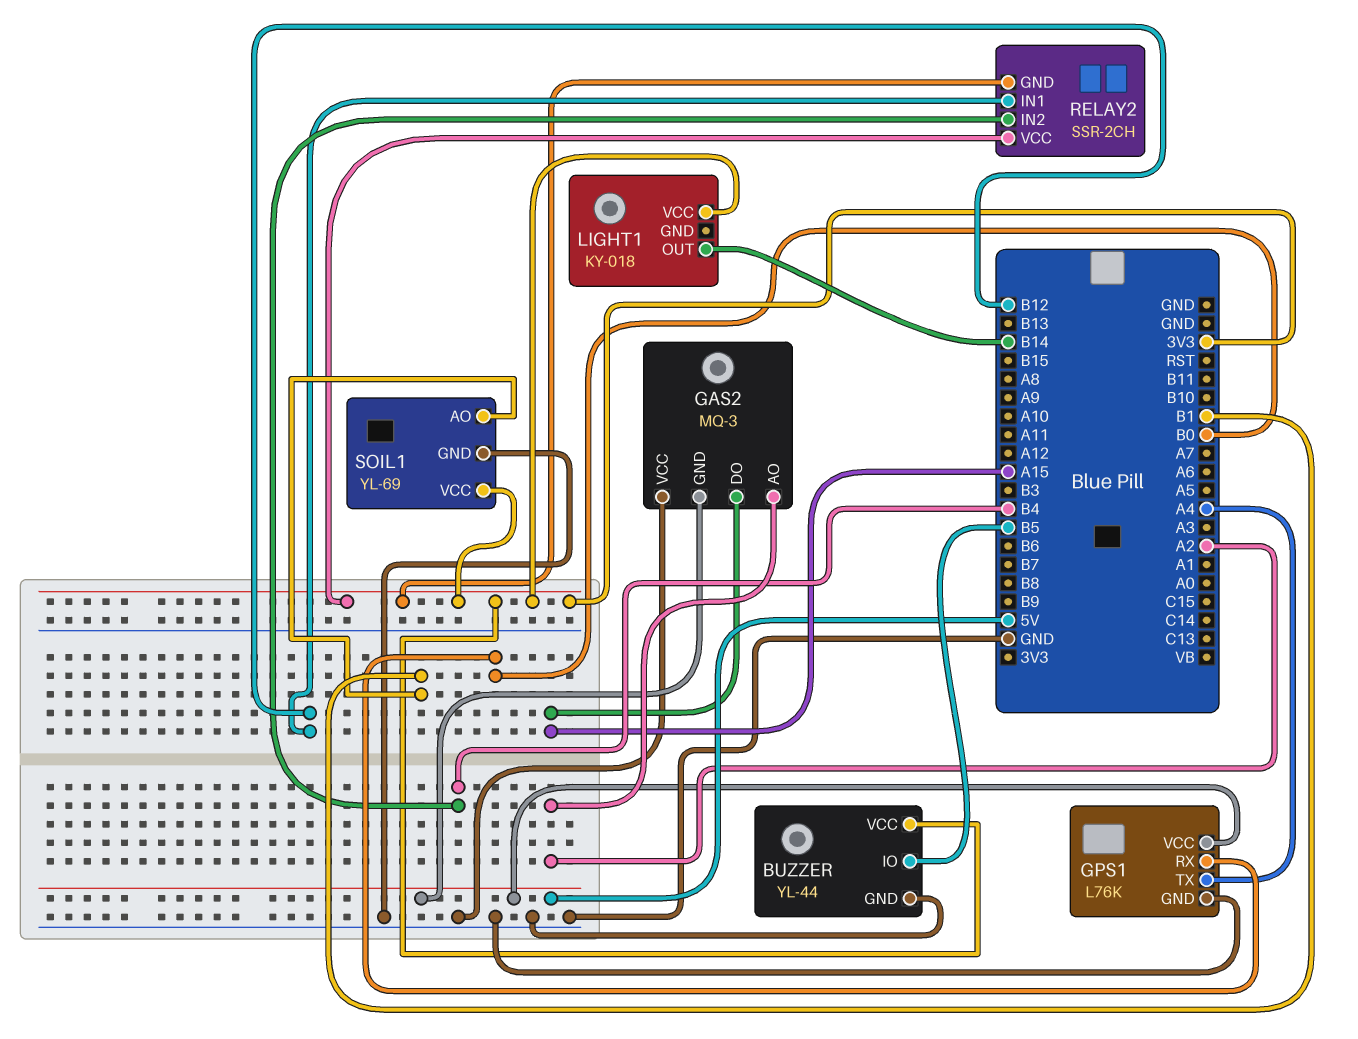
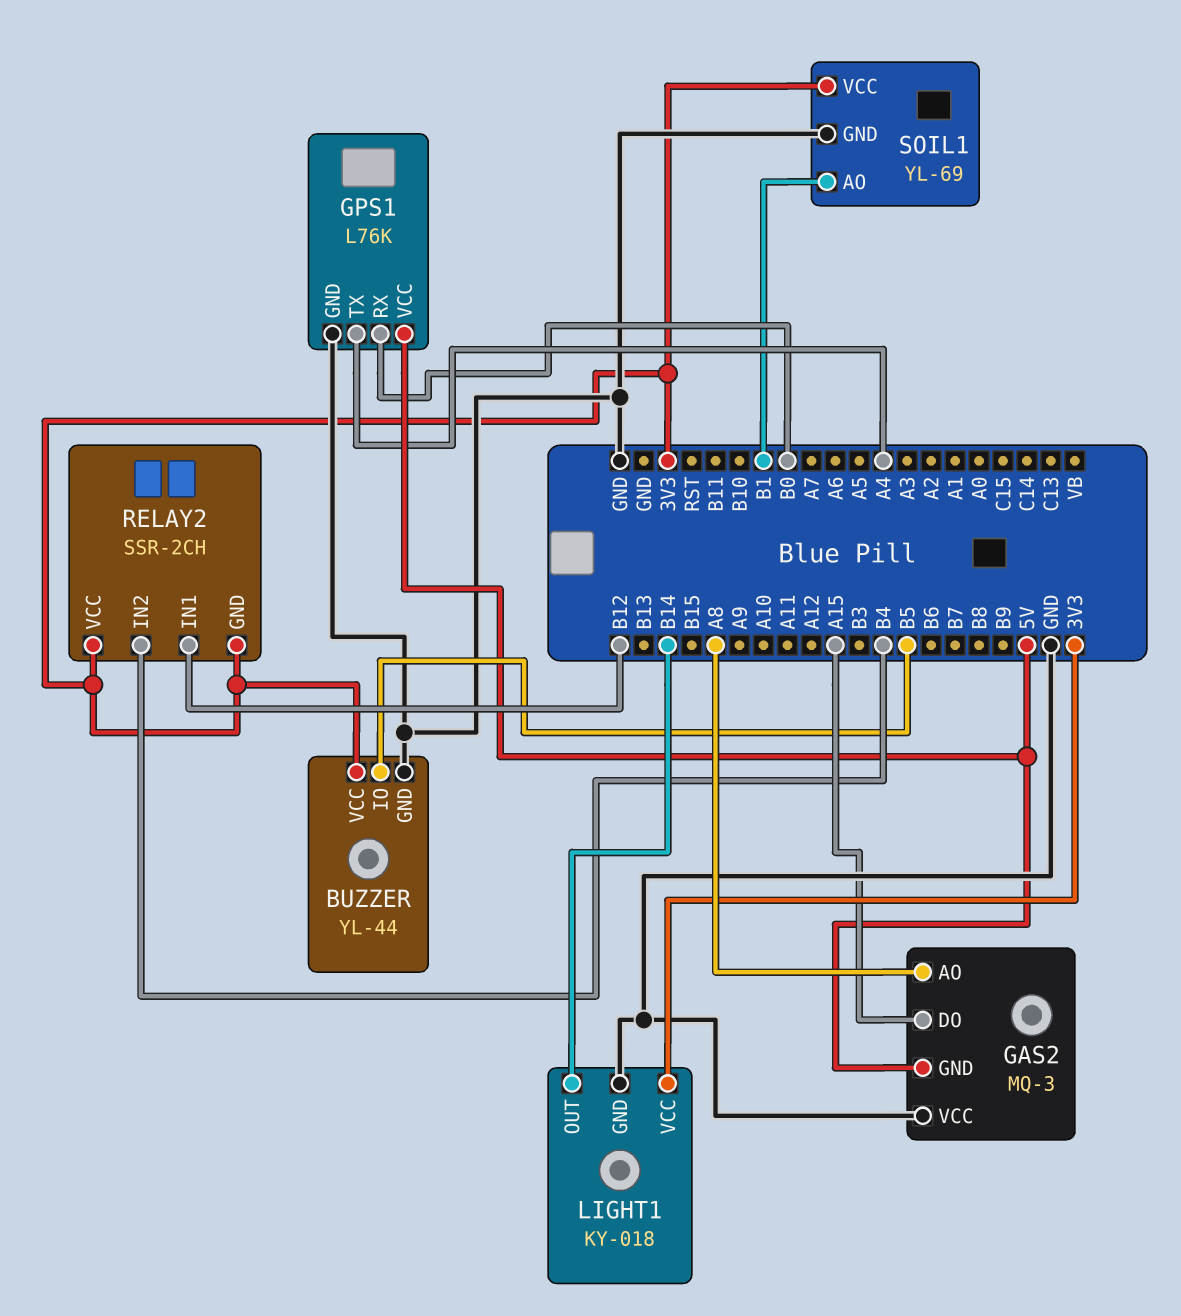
GAS2 pin AO: A2 -> A8
LIGHT1 pin GND: none -> GND

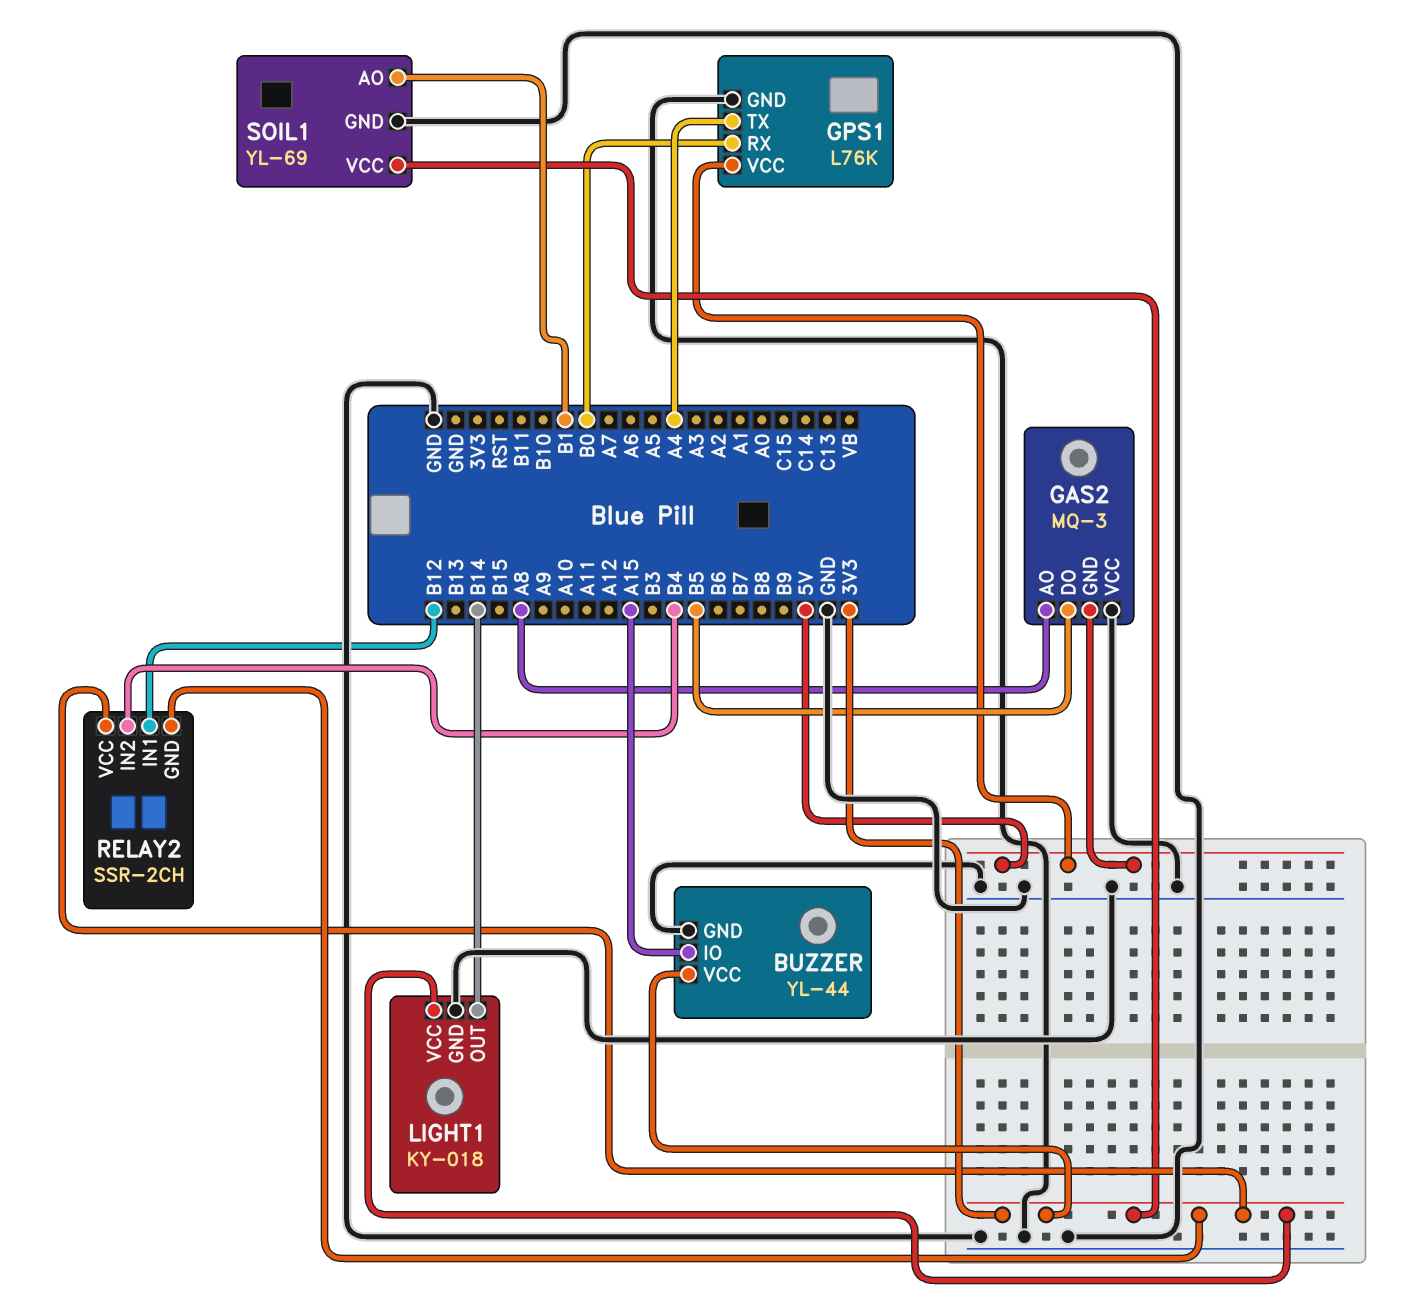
BUZZER pin IO: B5 -> A15
GAS2 pin DO: A15 -> B5

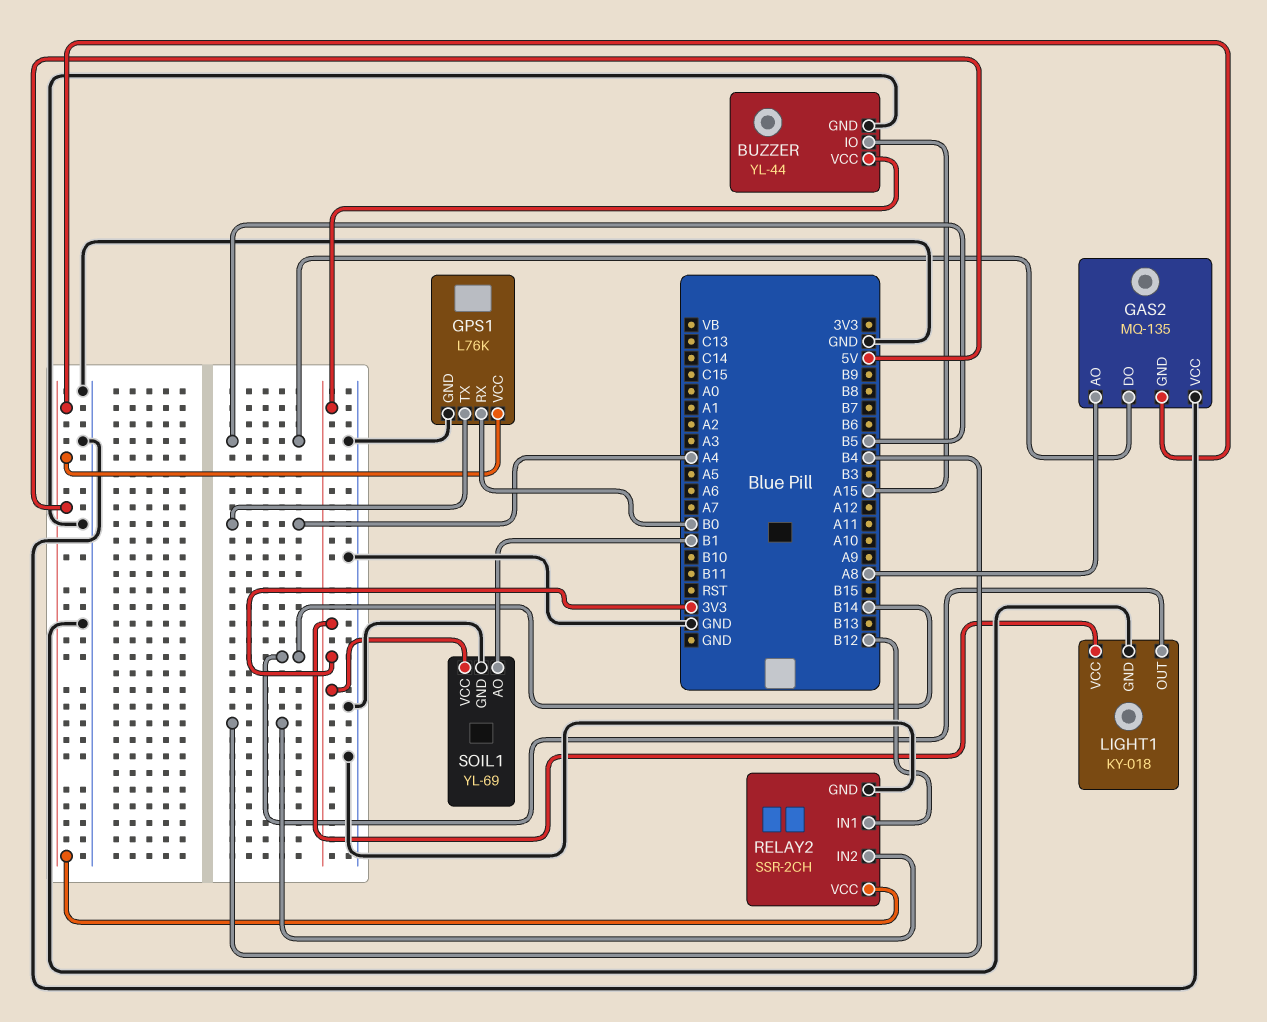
GAS2: MQ-3 -> MQ-135
RELAY2 pin GND: 3V3 -> GND
RELAY2 pin VCC: 3V3 -> 5V

